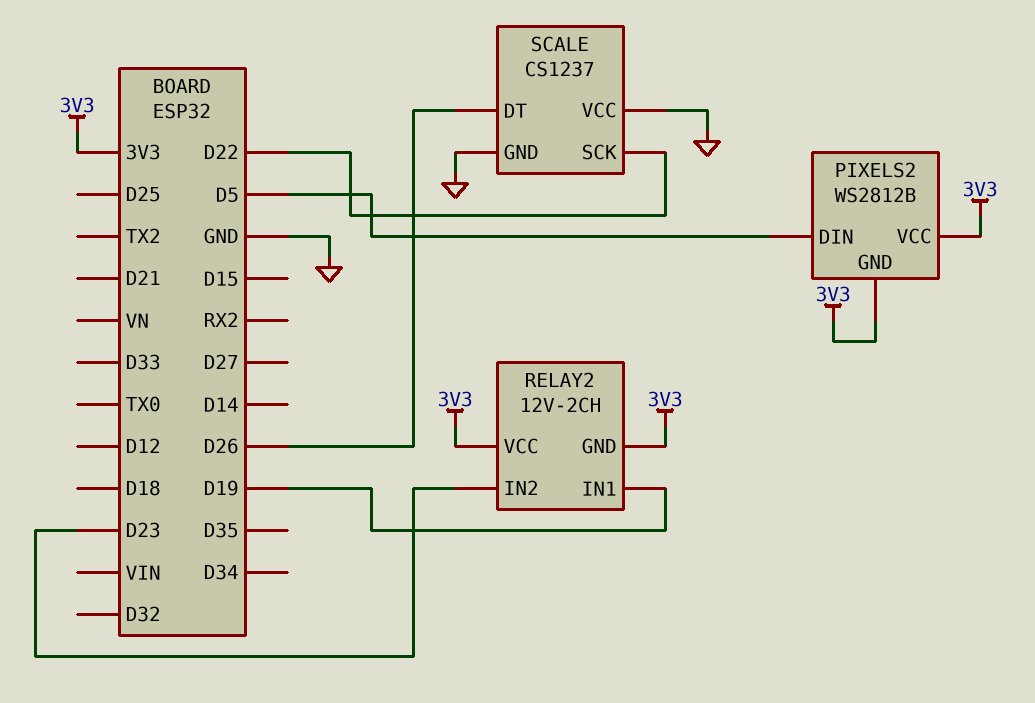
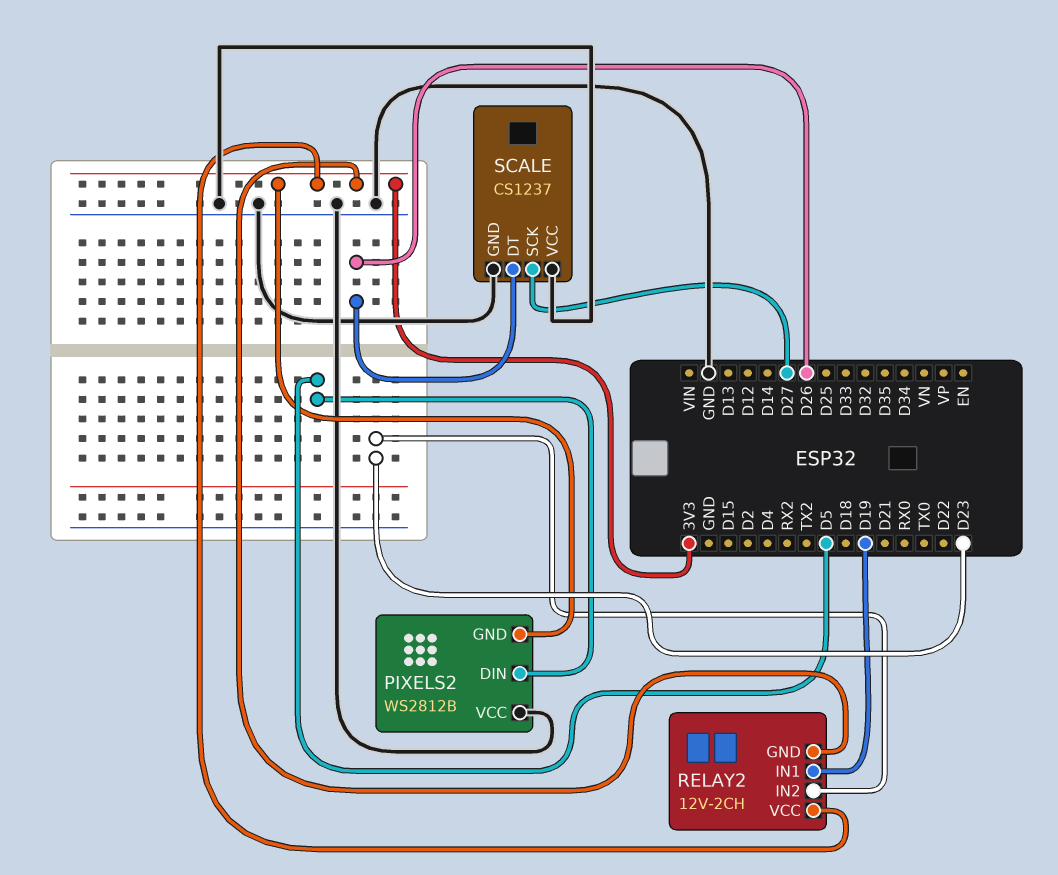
PIXELS2 pin VCC: 3V3 -> GND
SCALE pin SCK: D22 -> D27

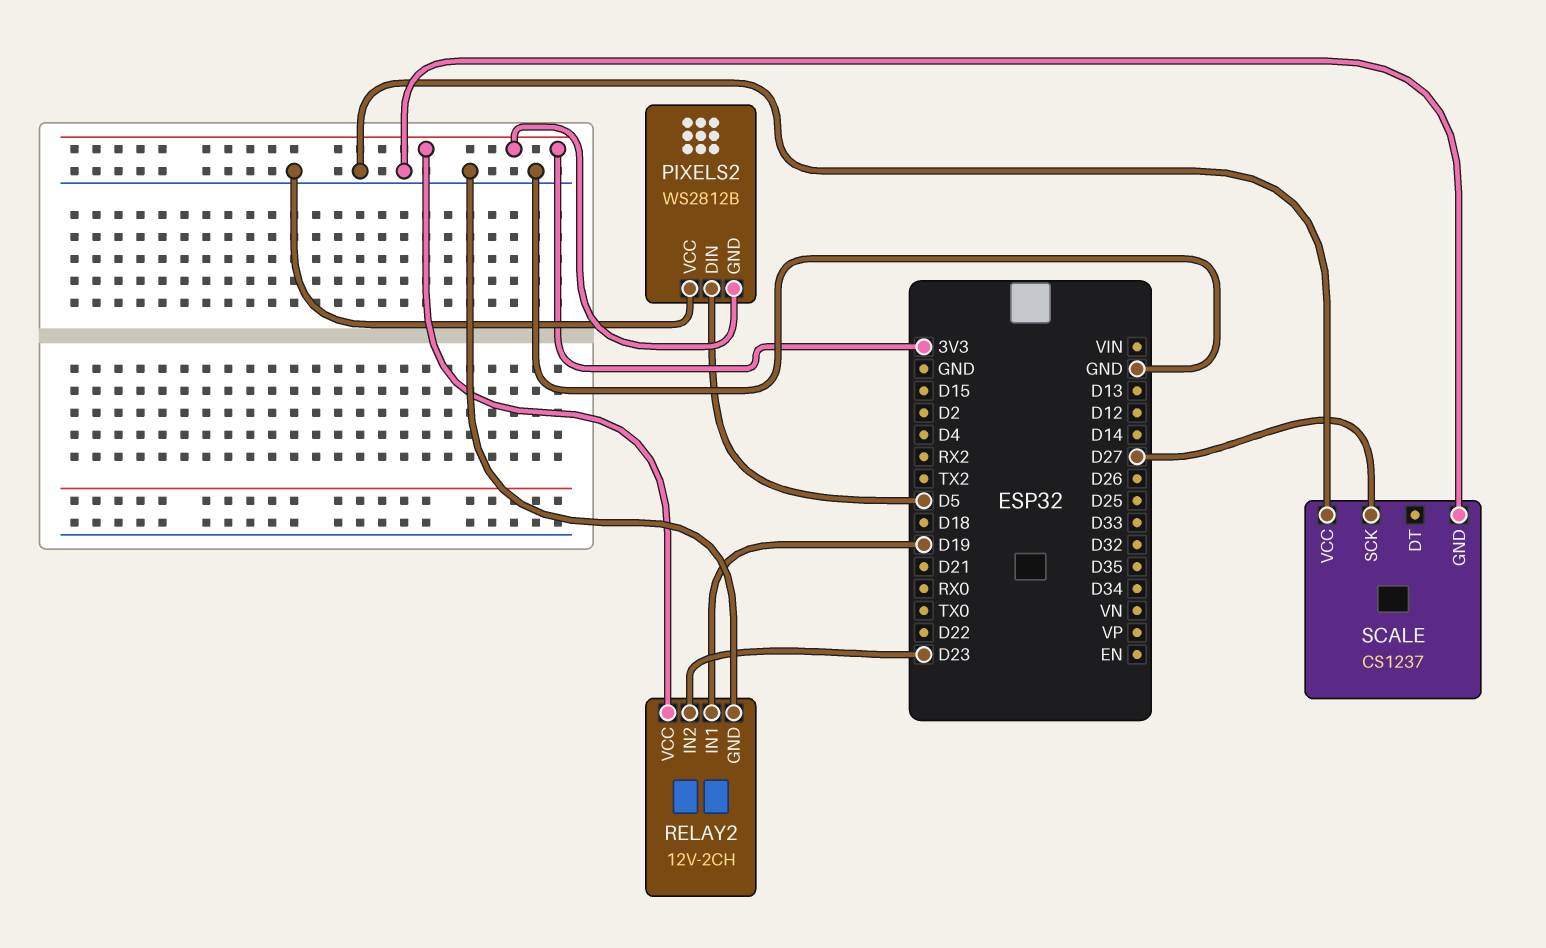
RELAY2 pin GND: 3V3 -> GND
SCALE pin DT: D26 -> none

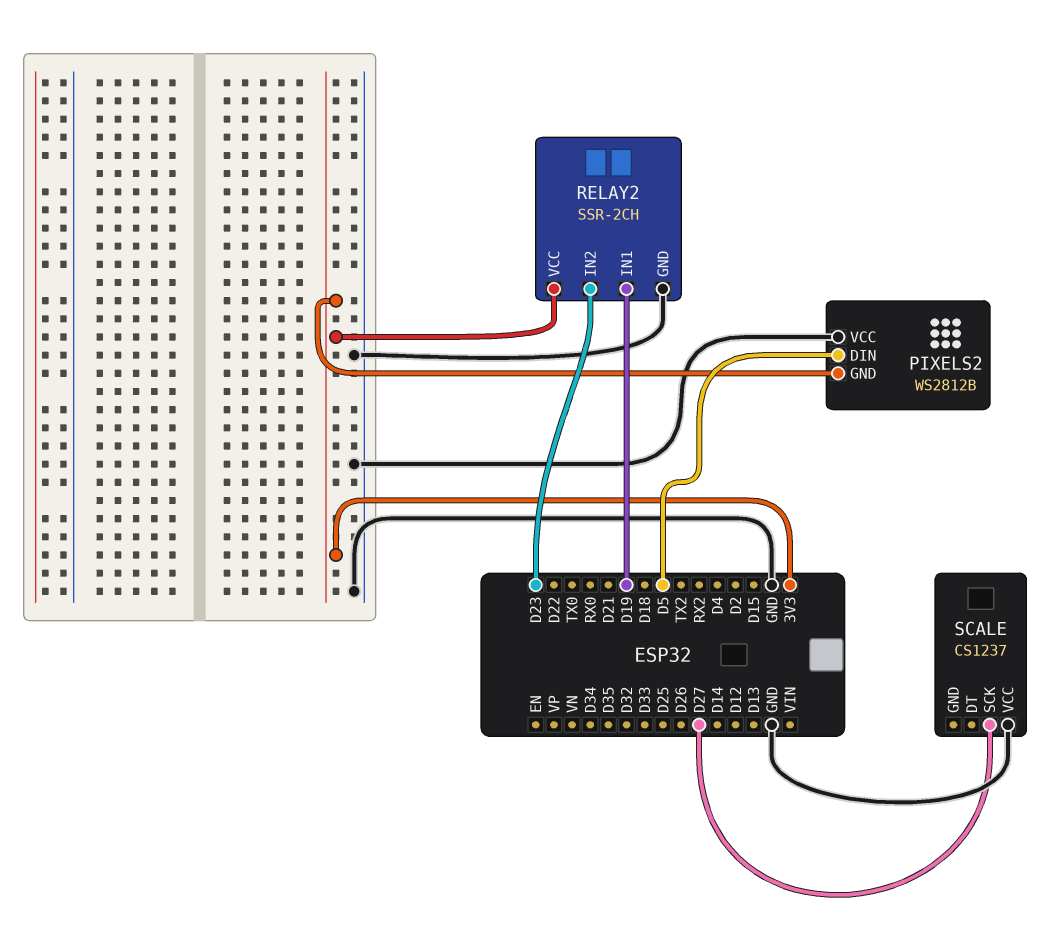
RELAY2: 12V-2CH -> SSR-2CH
SCALE pin GND: GND -> none

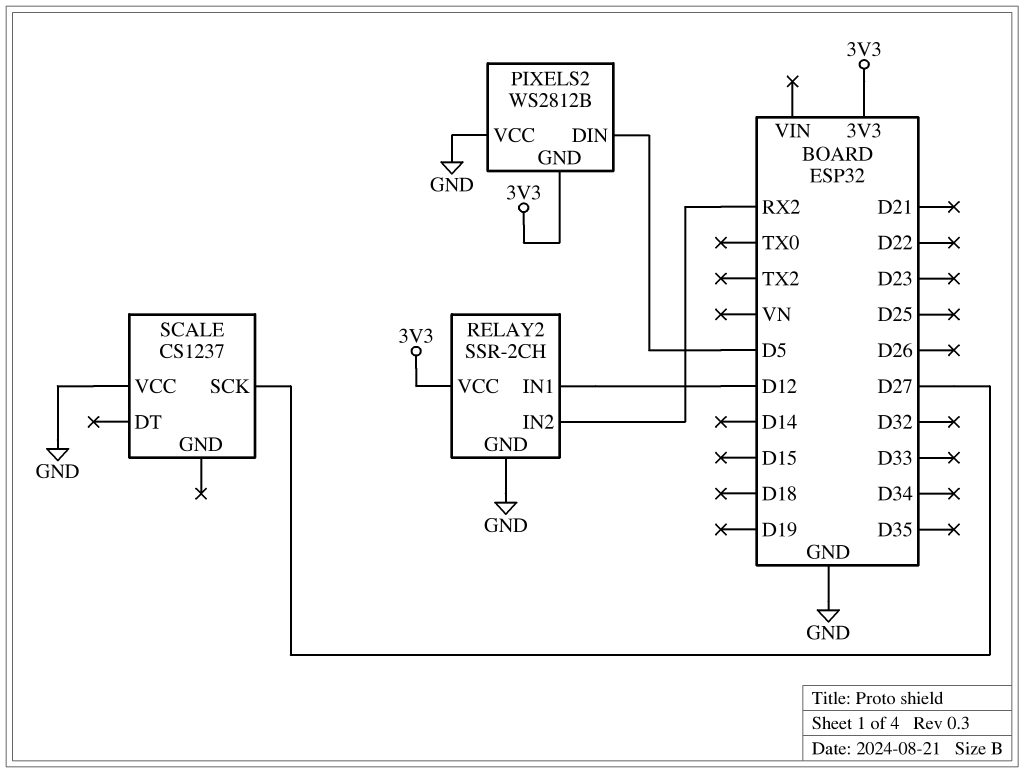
RELAY2 pin IN1: D19 -> D12
RELAY2 pin IN2: D23 -> RX2

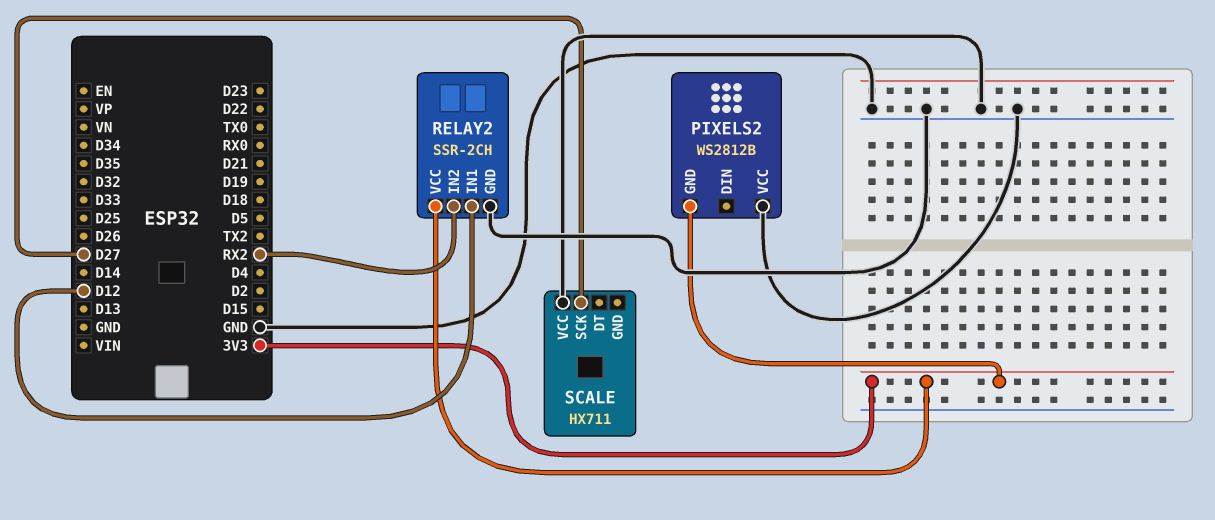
PIXELS2 pin DIN: D5 -> none
SCALE: CS1237 -> HX711

